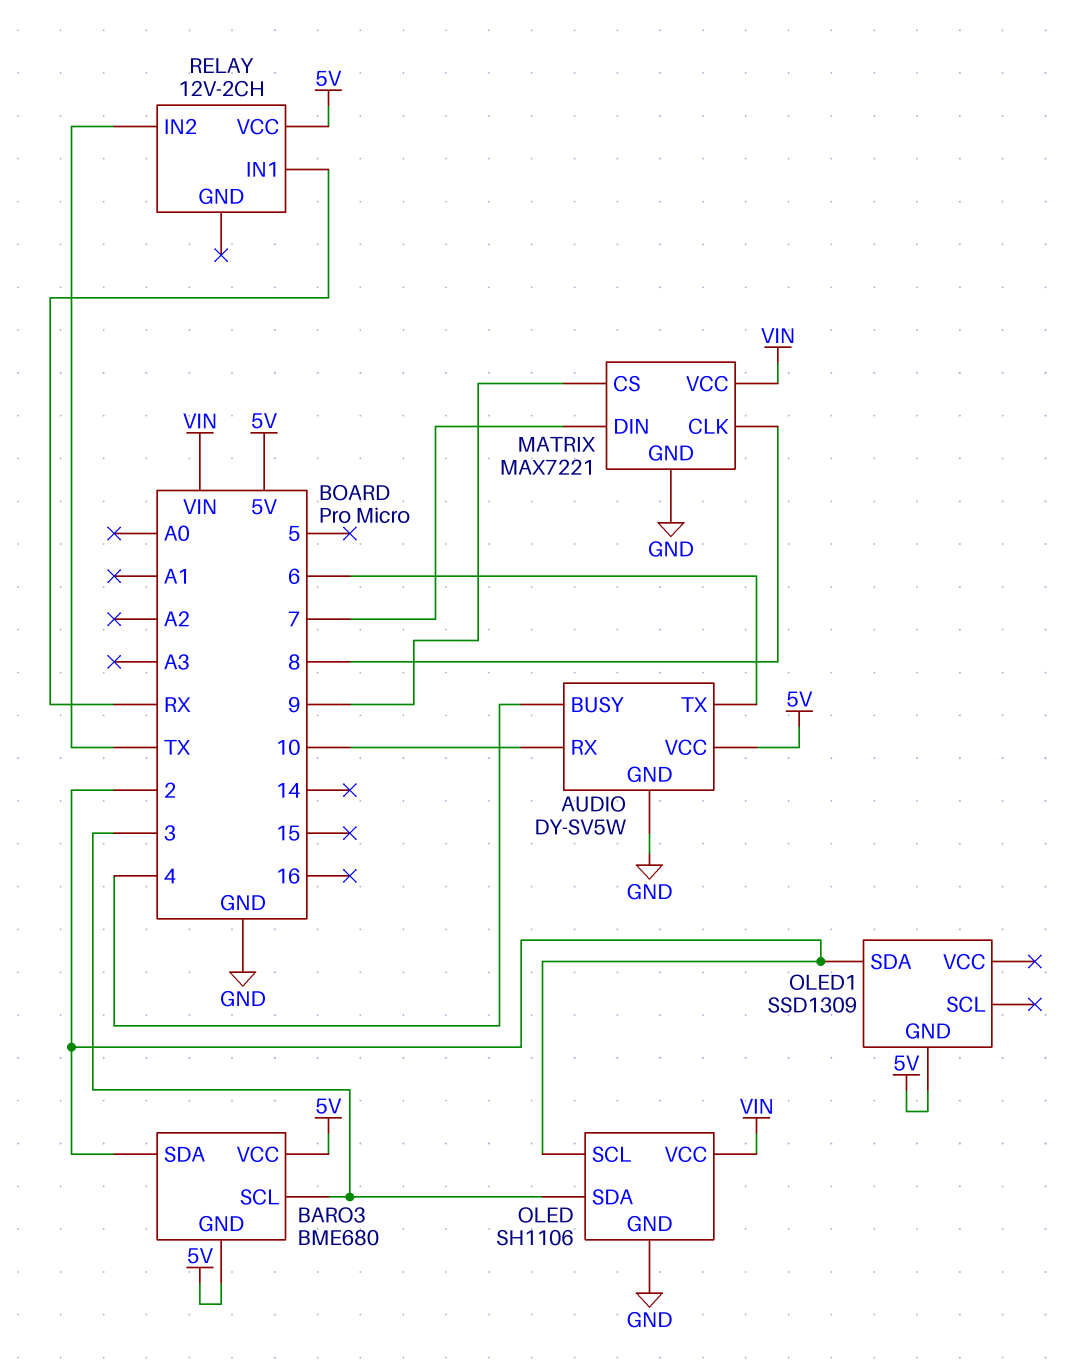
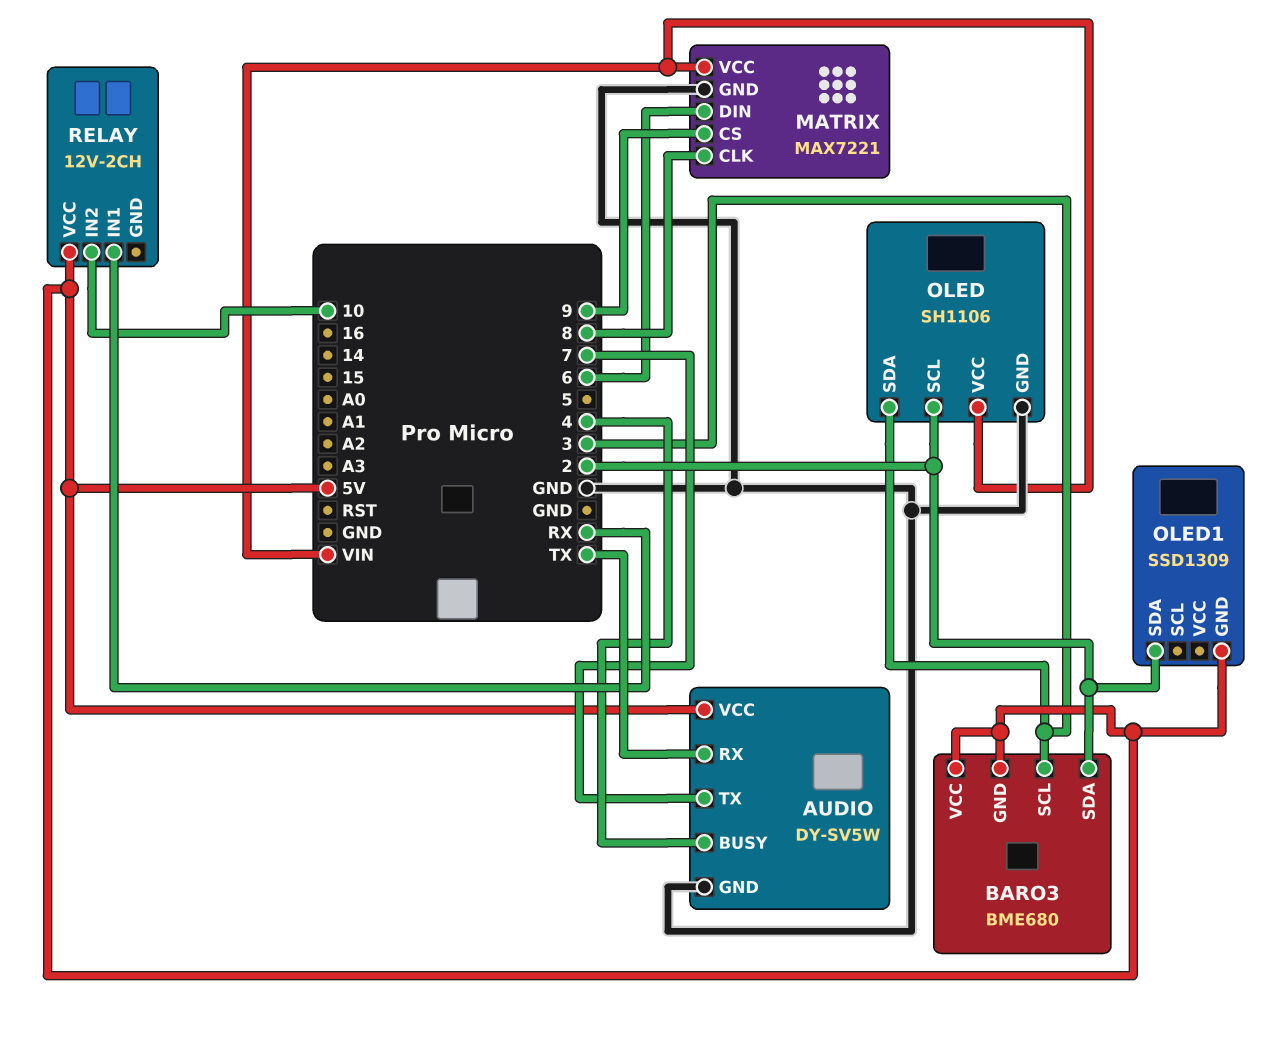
AUDIO pin RX: 10 -> TX
AUDIO pin TX: 6 -> 7
MATRIX pin DIN: 7 -> 6
RELAY pin IN2: TX -> 10

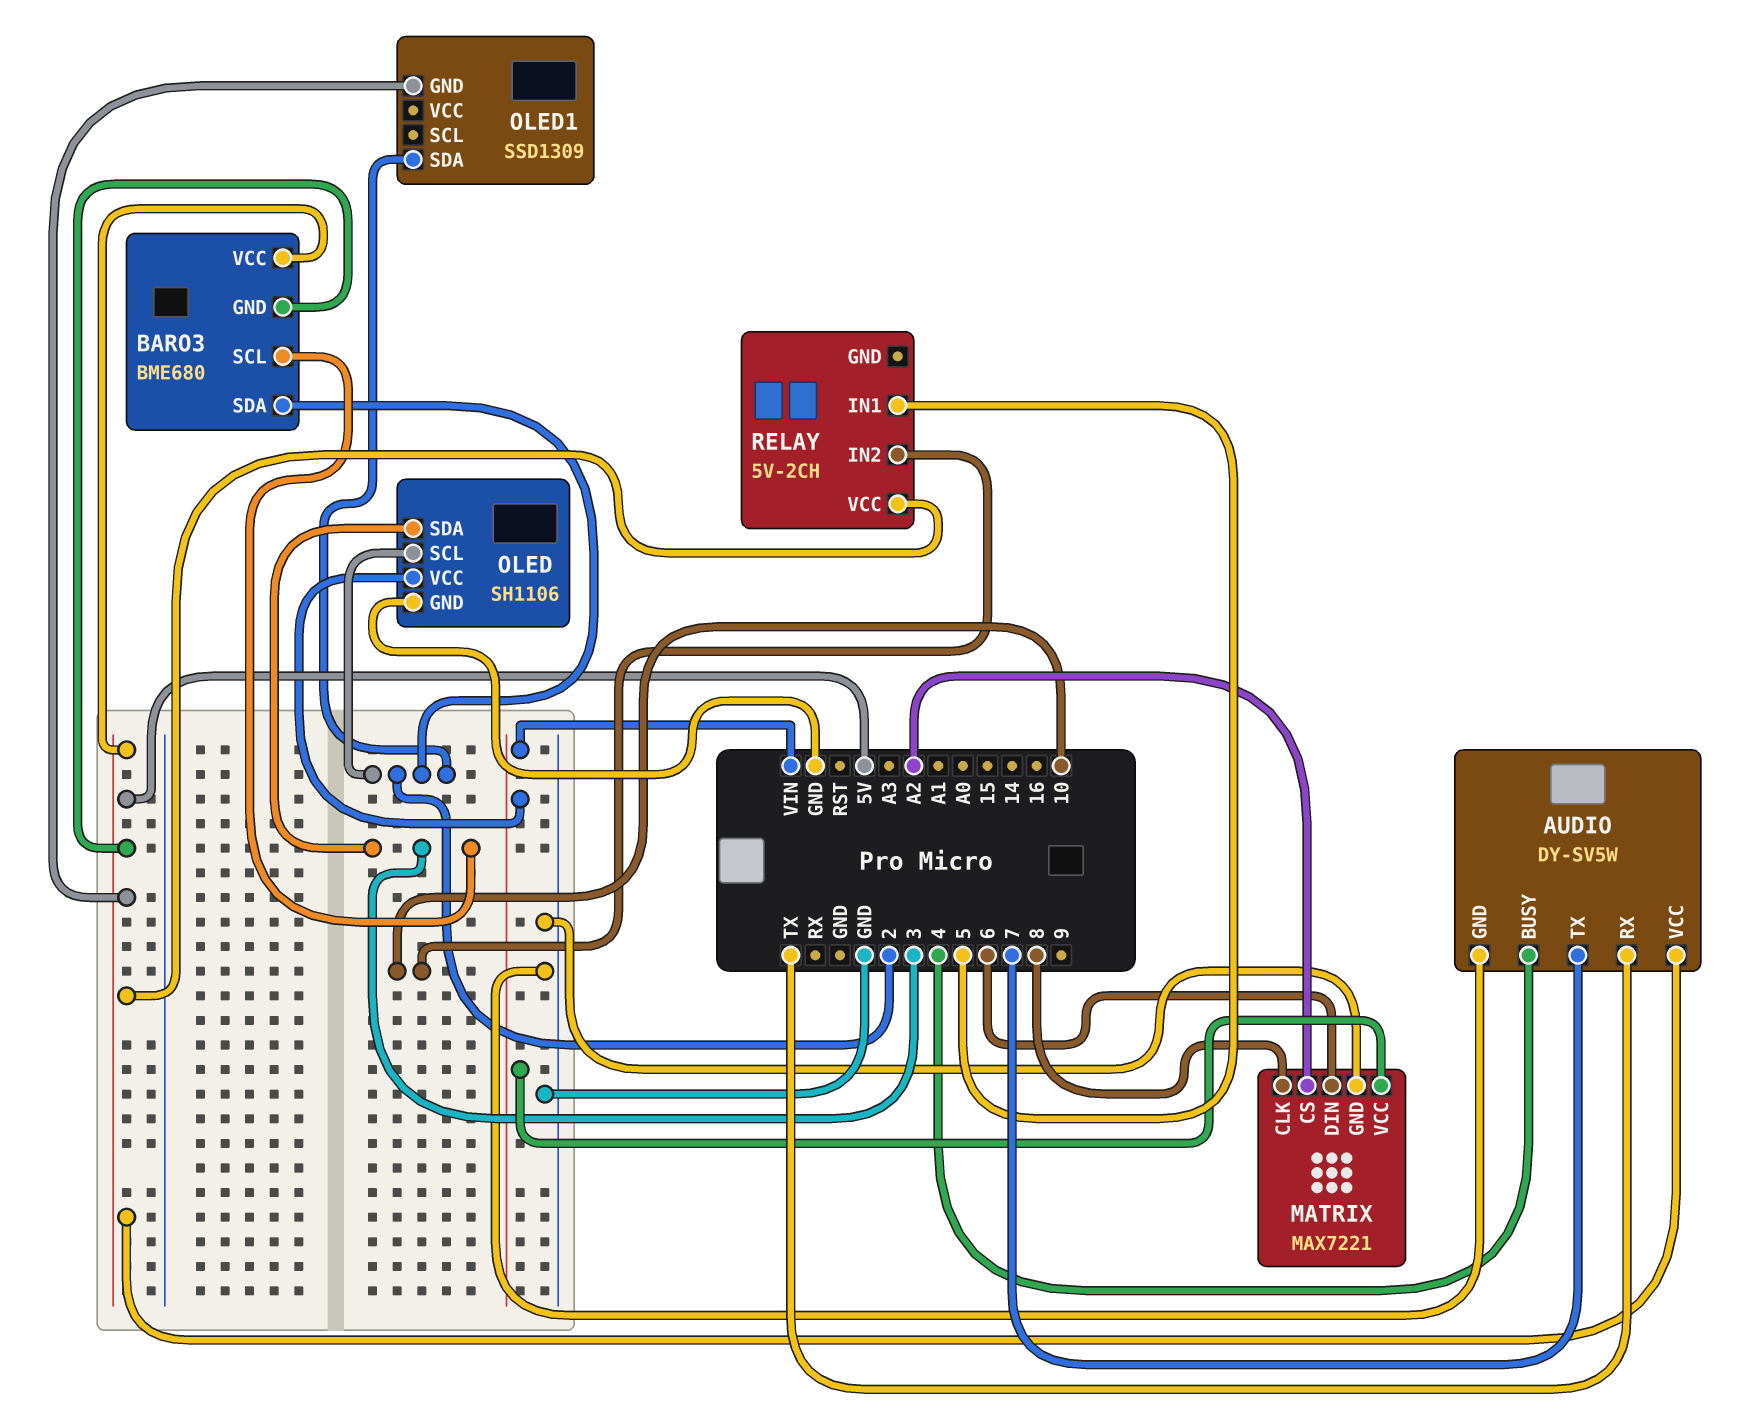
MATRIX pin CS: 9 -> A2
RELAY: 12V-2CH -> 5V-2CH
RELAY pin IN1: RX -> 5

